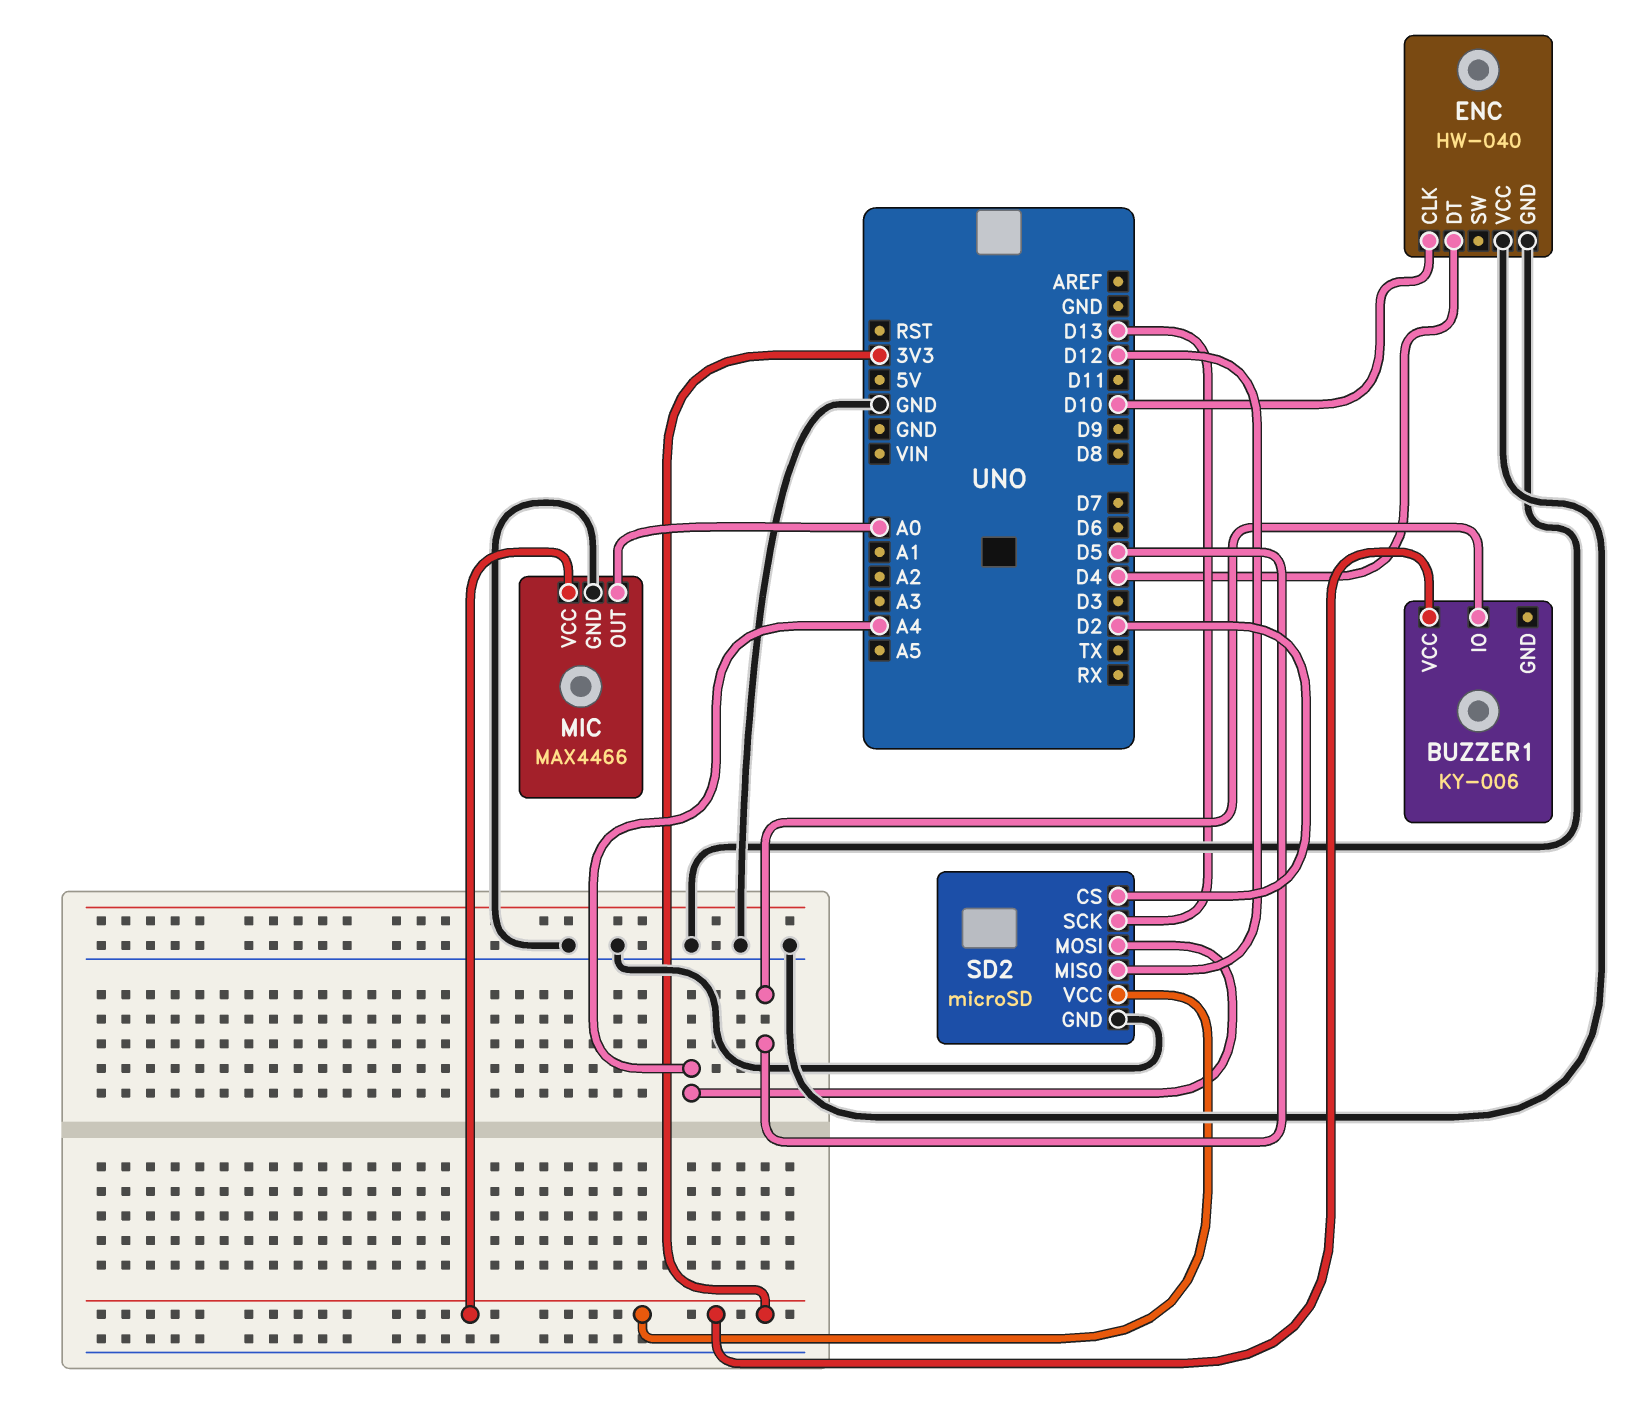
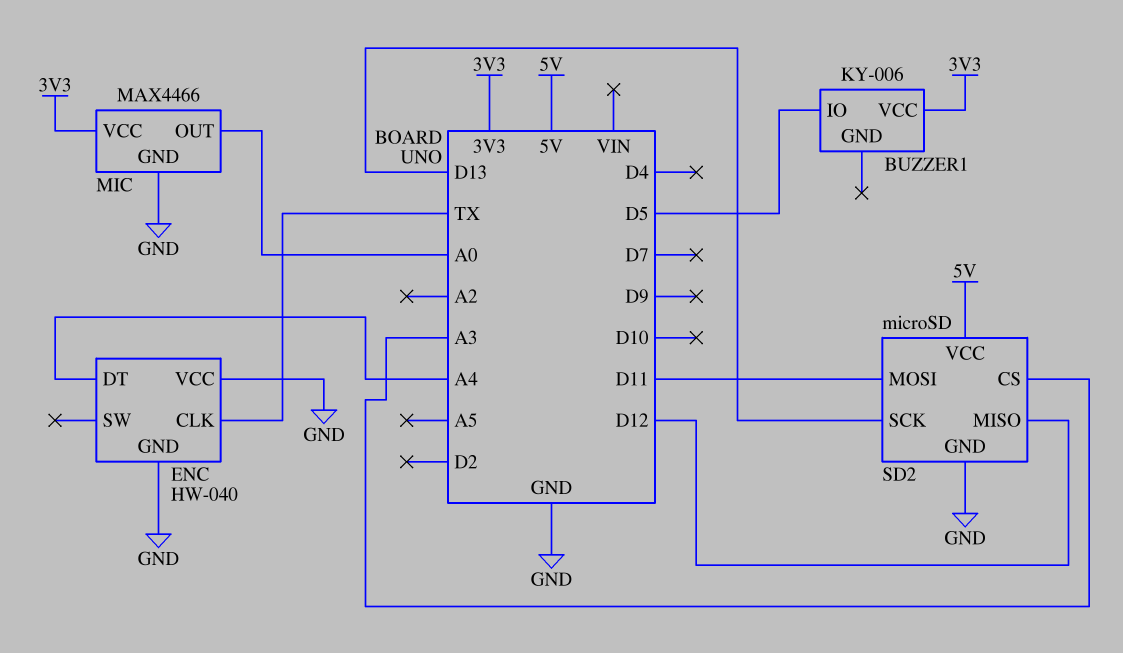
ENC pin CLK: D10 -> TX
ENC pin DT: D4 -> A4
SD2 pin CS: D2 -> A3
SD2 pin MOSI: A4 -> D11
SD2 pin VCC: 3V3 -> 5V

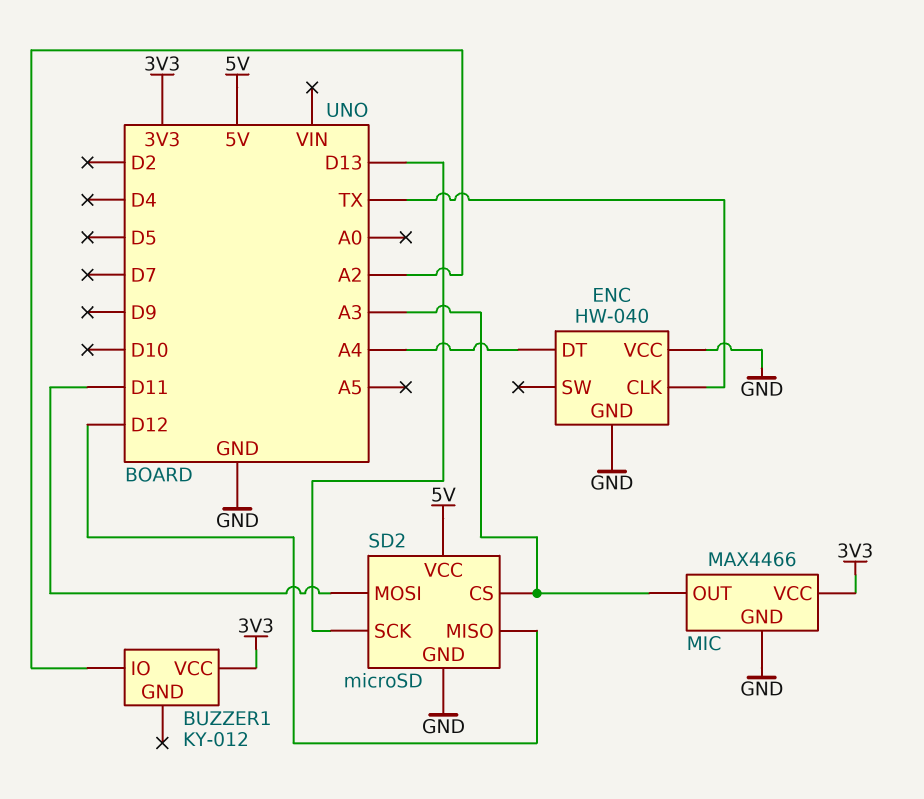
BUZZER1: KY-006 -> KY-012
BUZZER1 pin IO: D5 -> A2
MIC pin OUT: A0 -> A3

